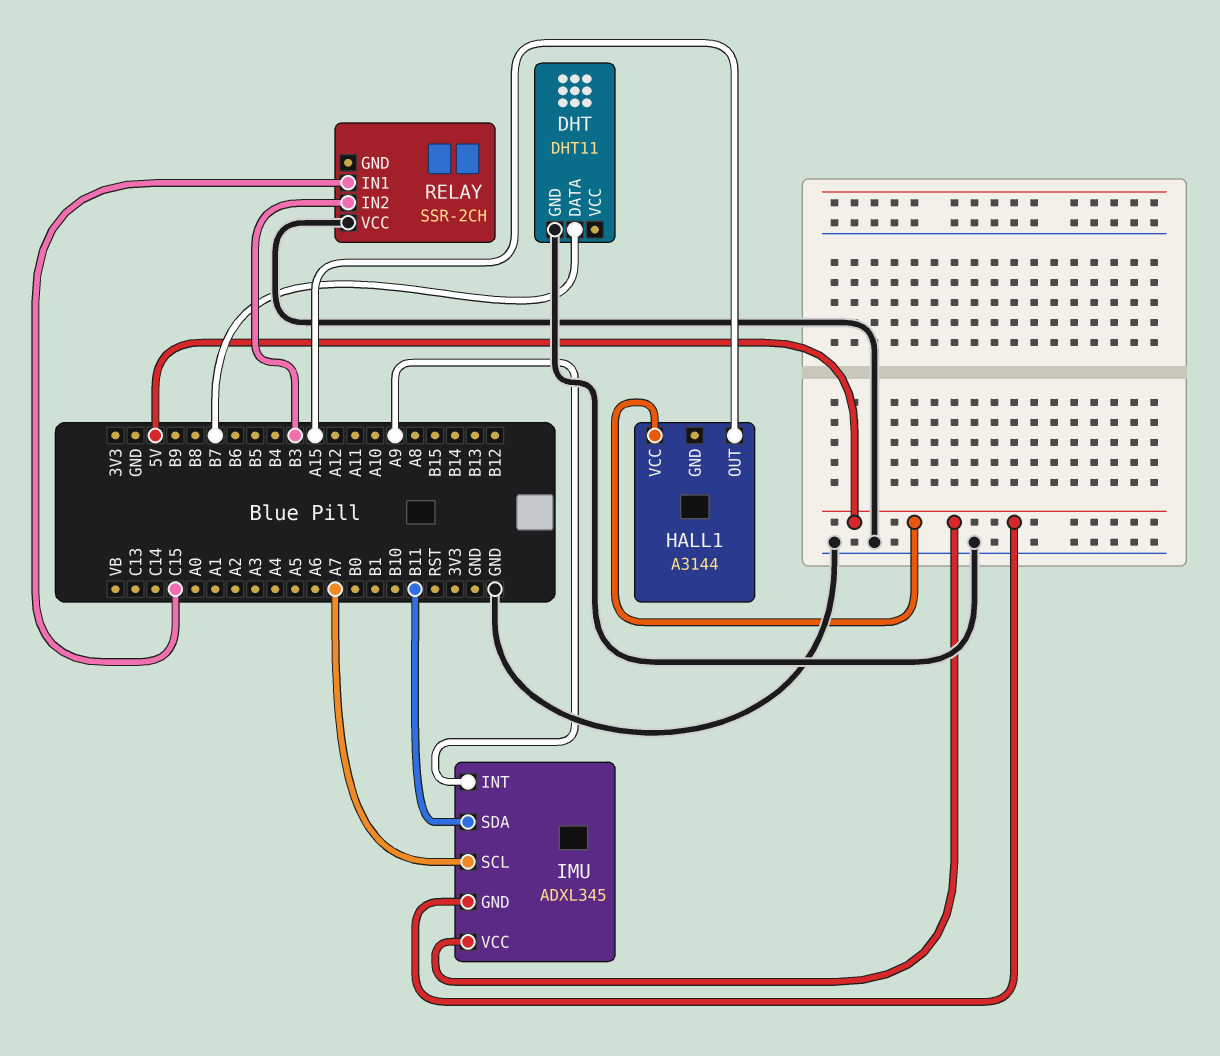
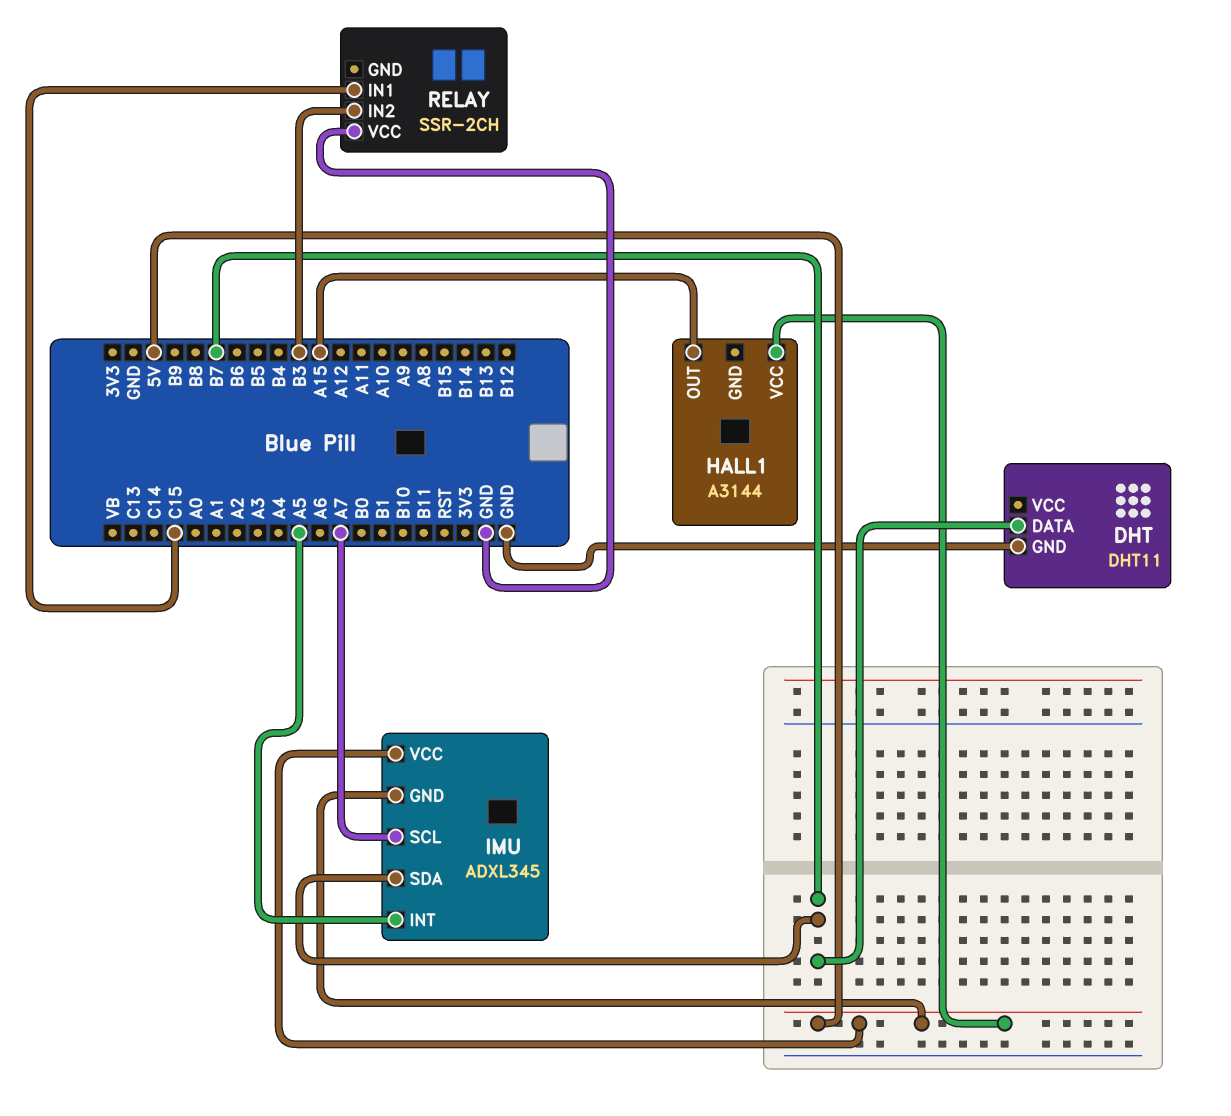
IMU pin INT: A9 -> A5
IMU pin SDA: B11 -> B7

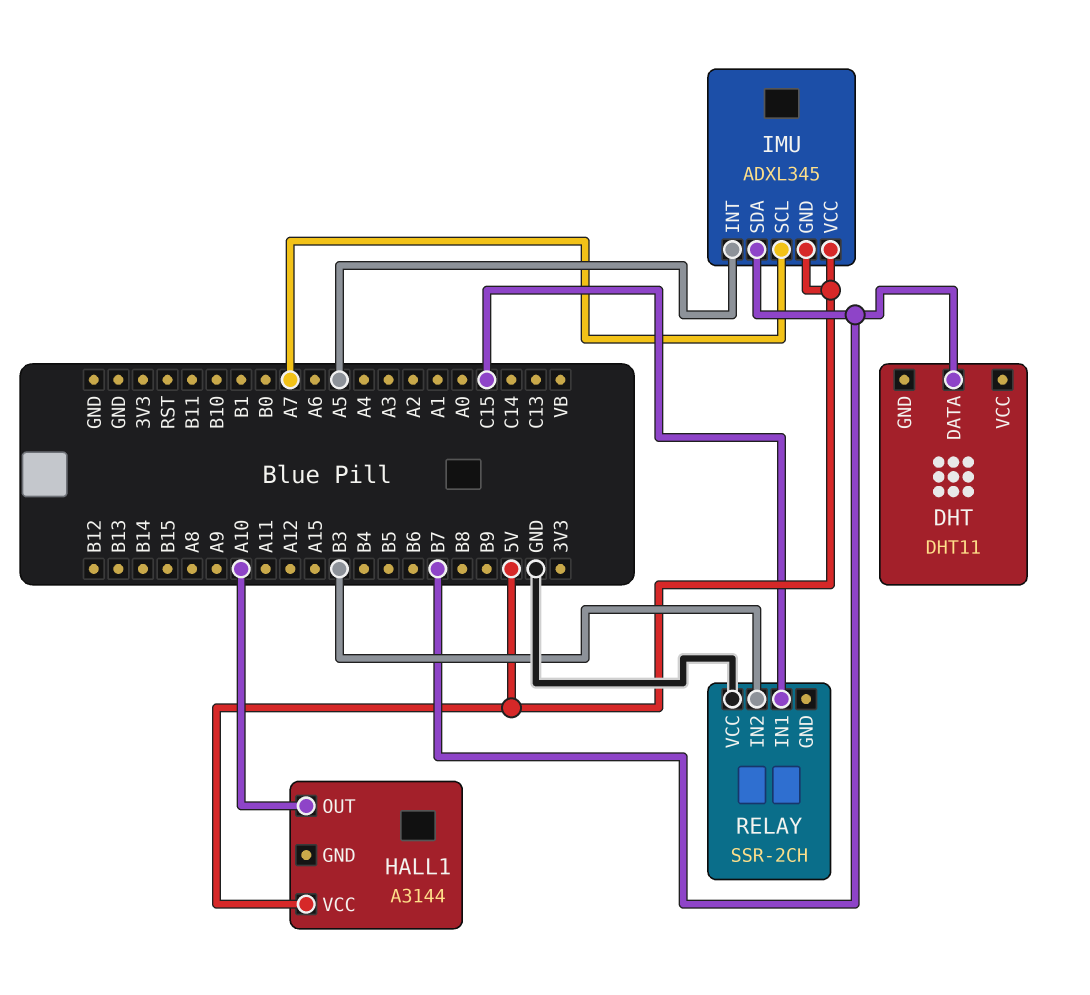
DHT pin GND: GND -> none
HALL1 pin OUT: A15 -> A10

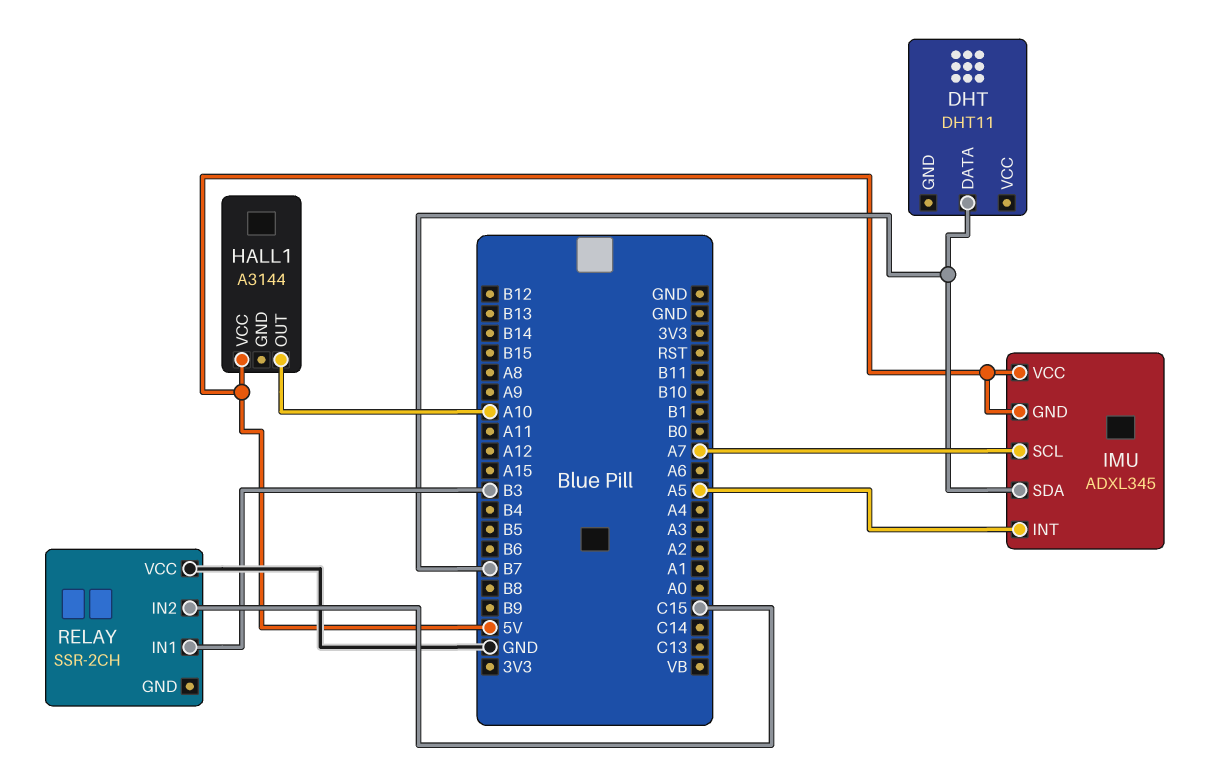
RELAY pin IN1: C15 -> B3
RELAY pin IN2: B3 -> C15

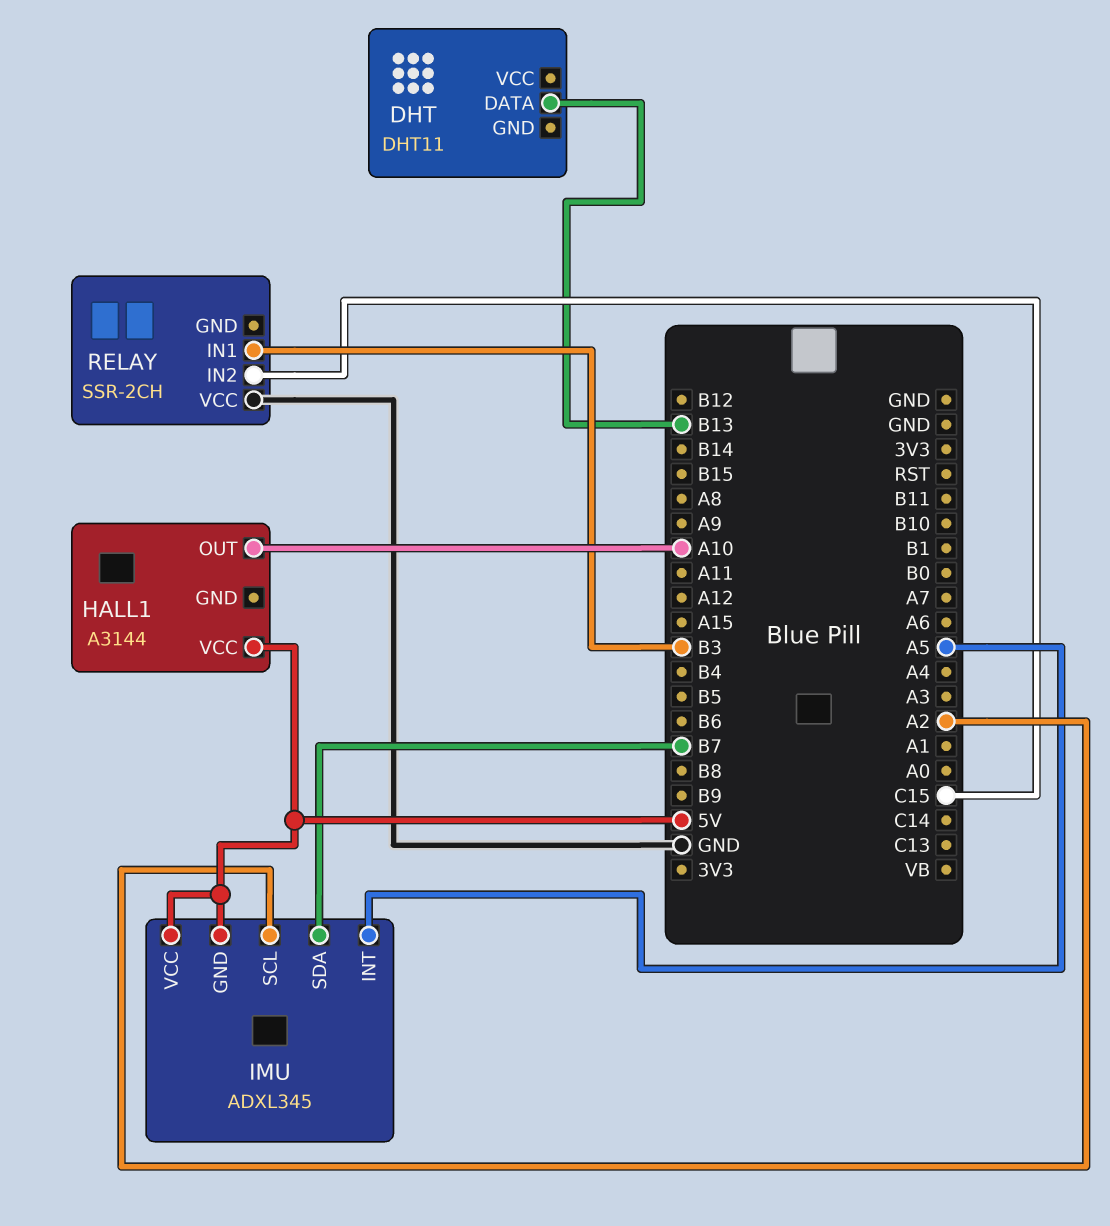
DHT pin DATA: B7 -> B13
IMU pin SCL: A7 -> A2

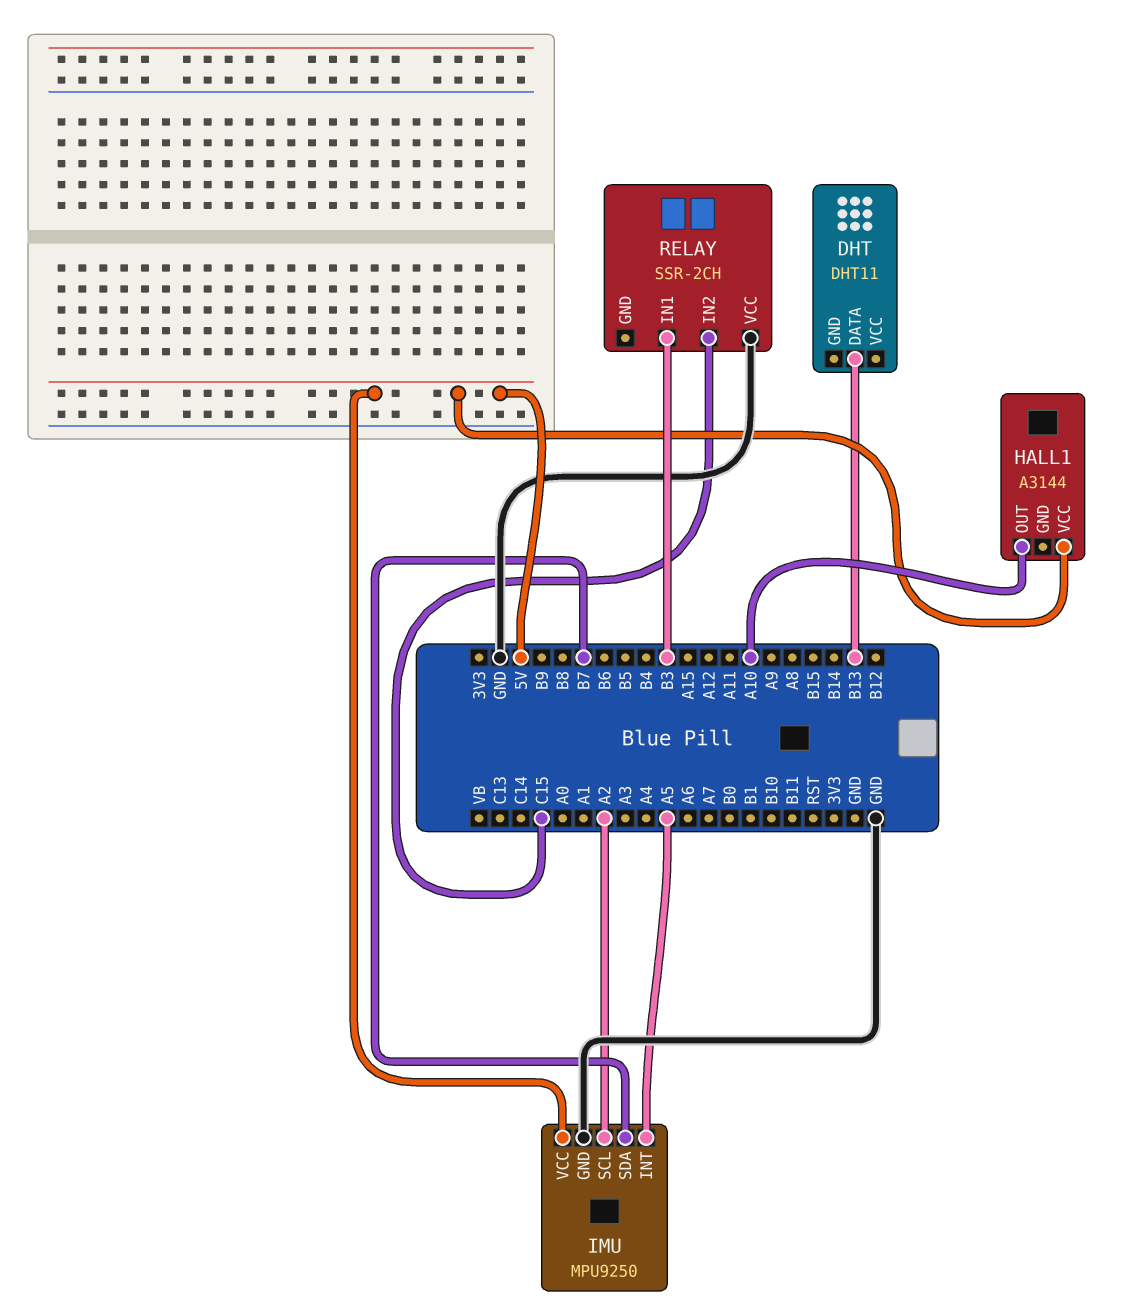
IMU: ADXL345 -> MPU9250
IMU pin GND: 5V -> GND

